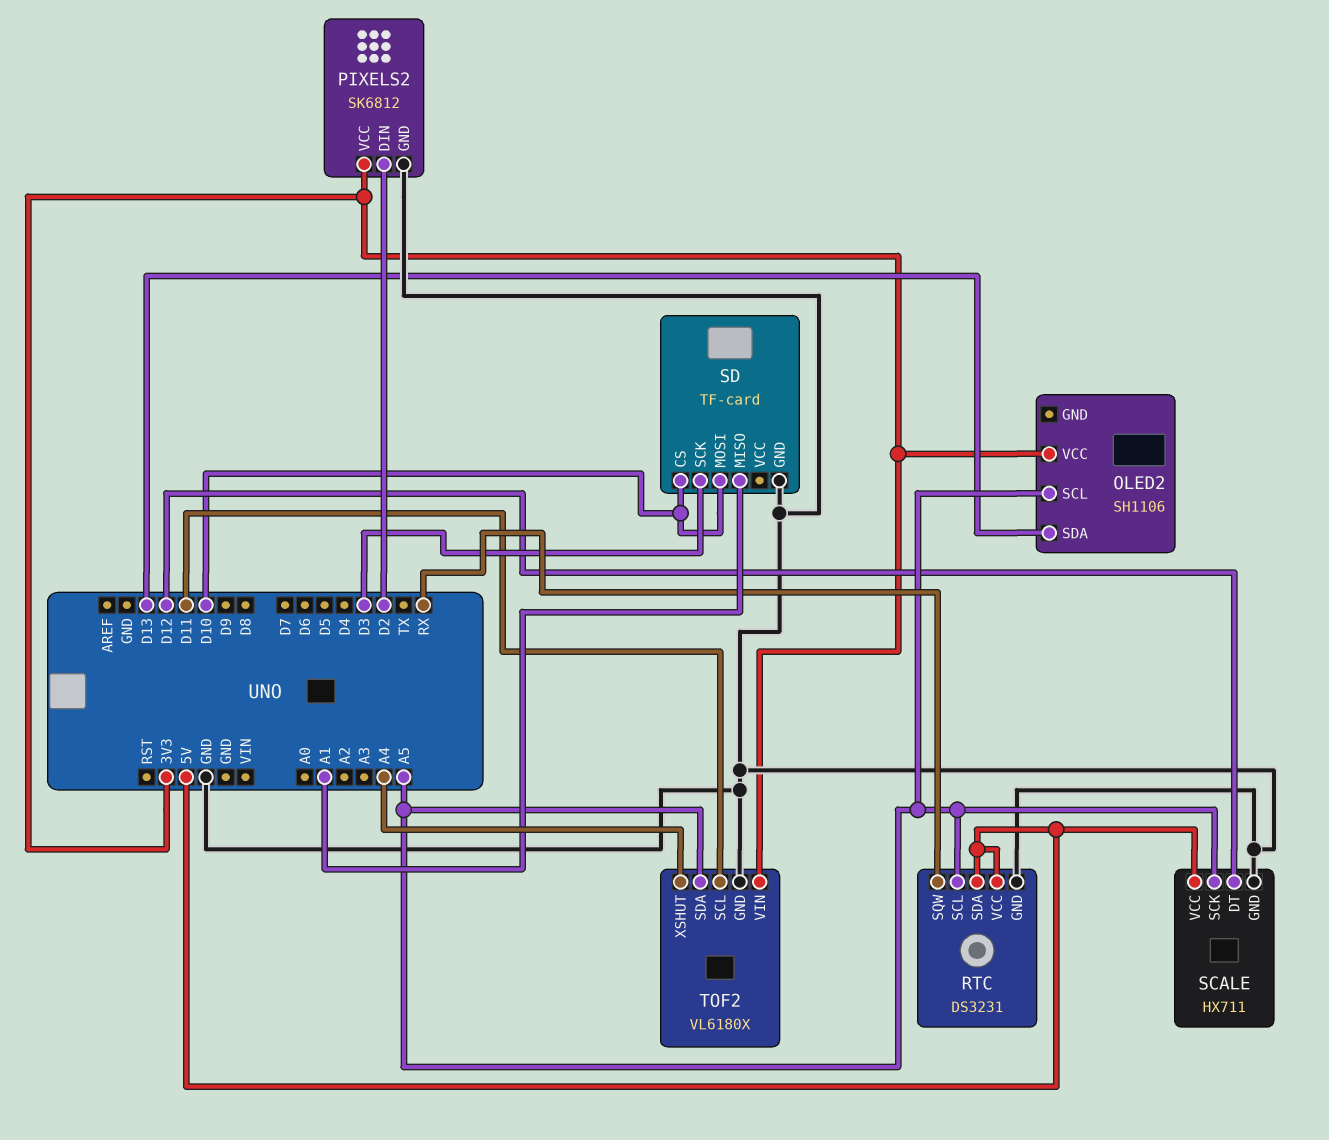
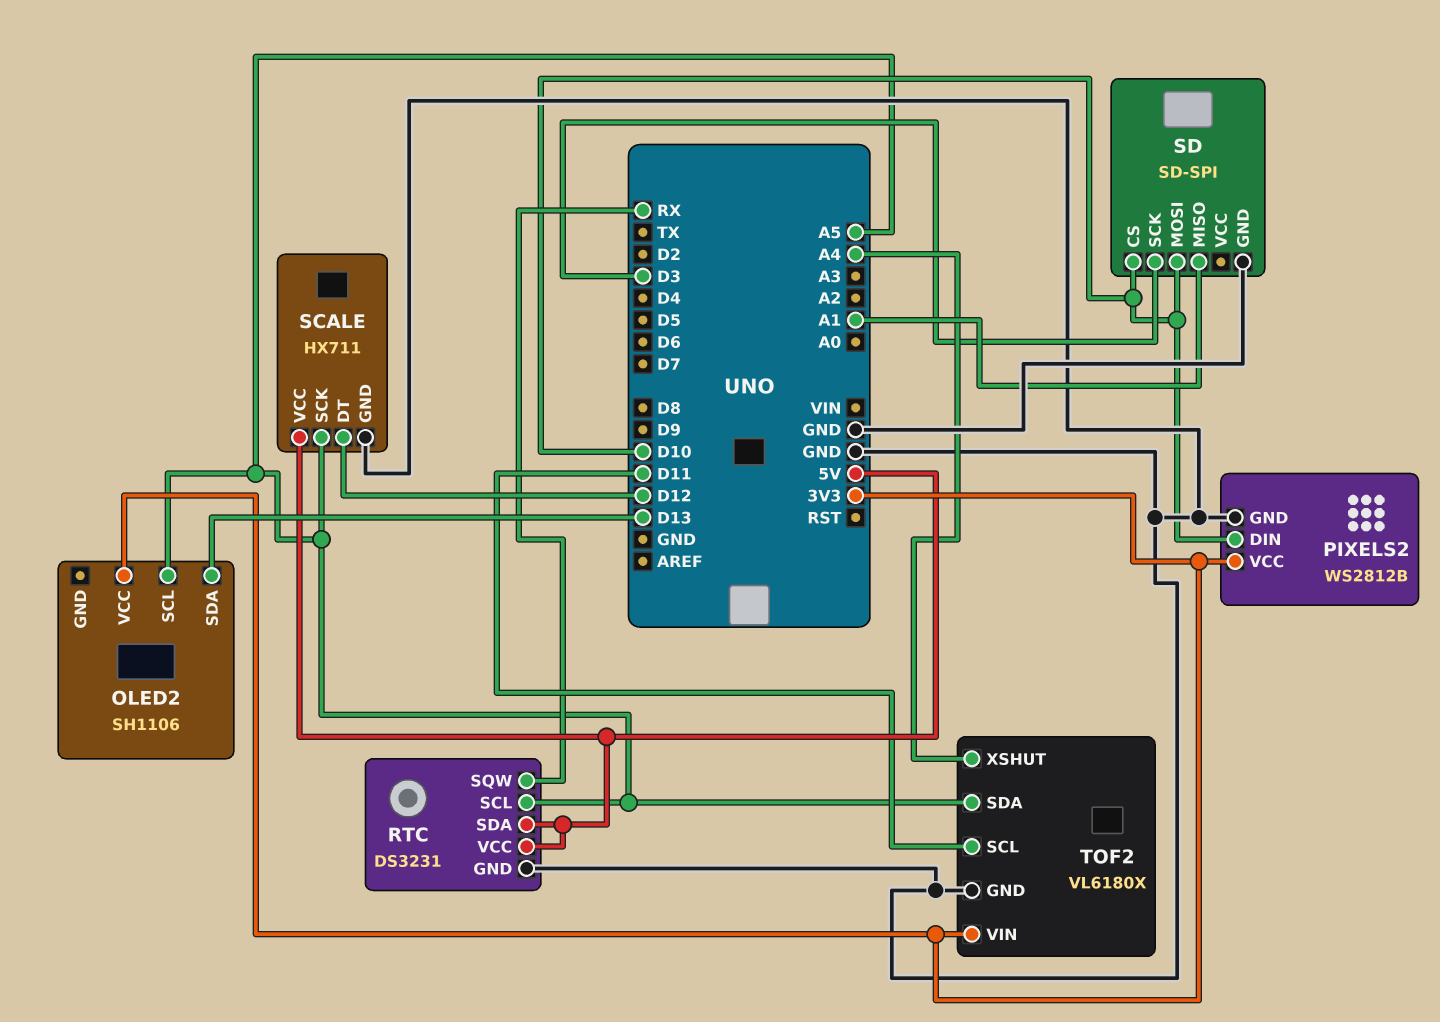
PIXELS2: SK6812 -> WS2812B
PIXELS2 pin DIN: D2 -> D10
SD: TF-card -> SD-SPI

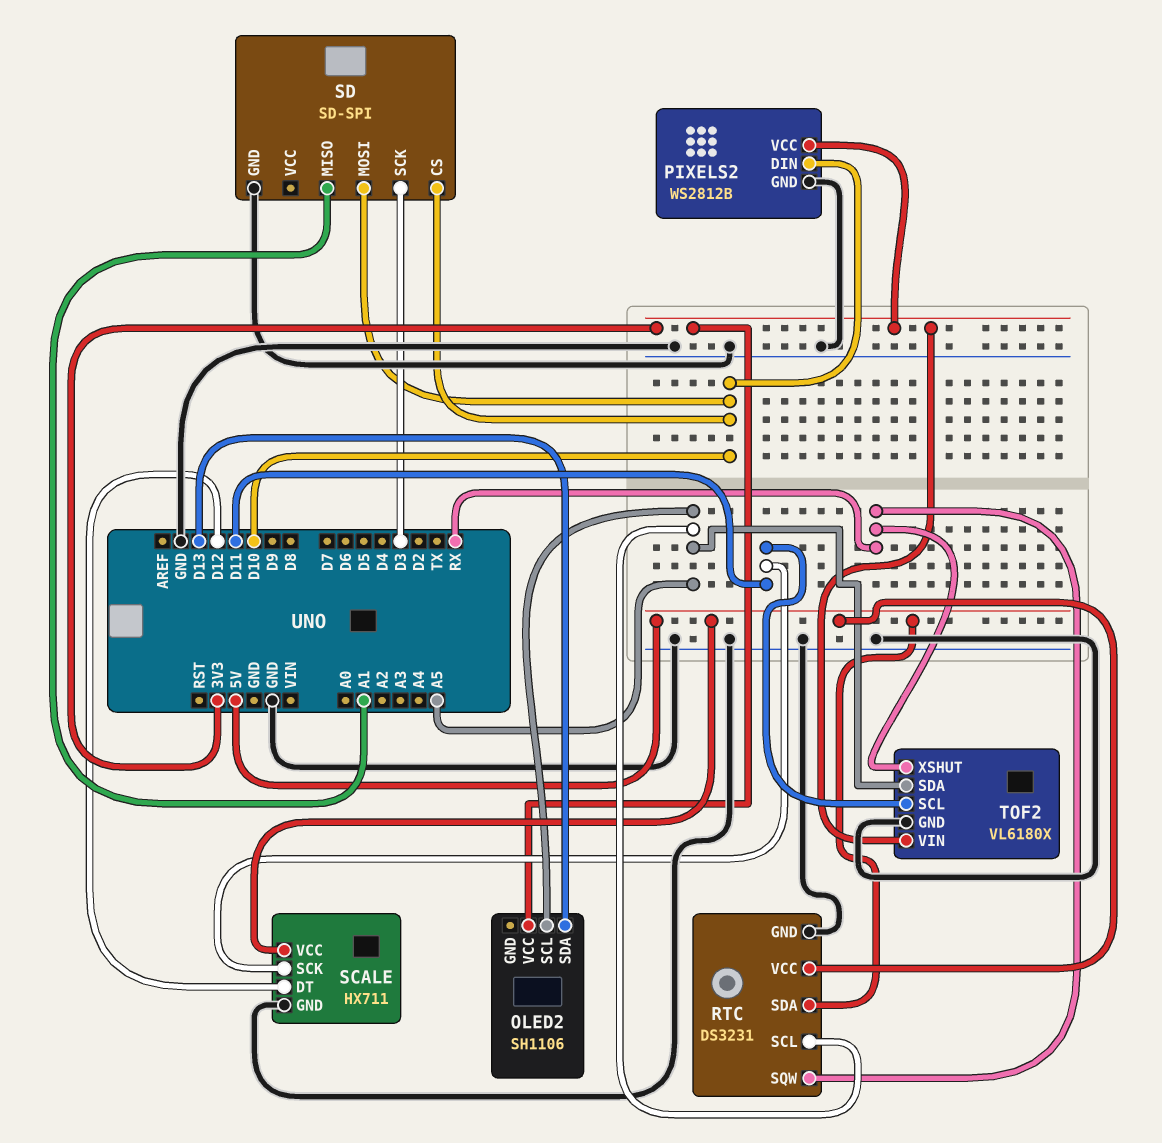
SCALE pin SCK: A5 -> D11
TOF2 pin XSHUT: A4 -> RX

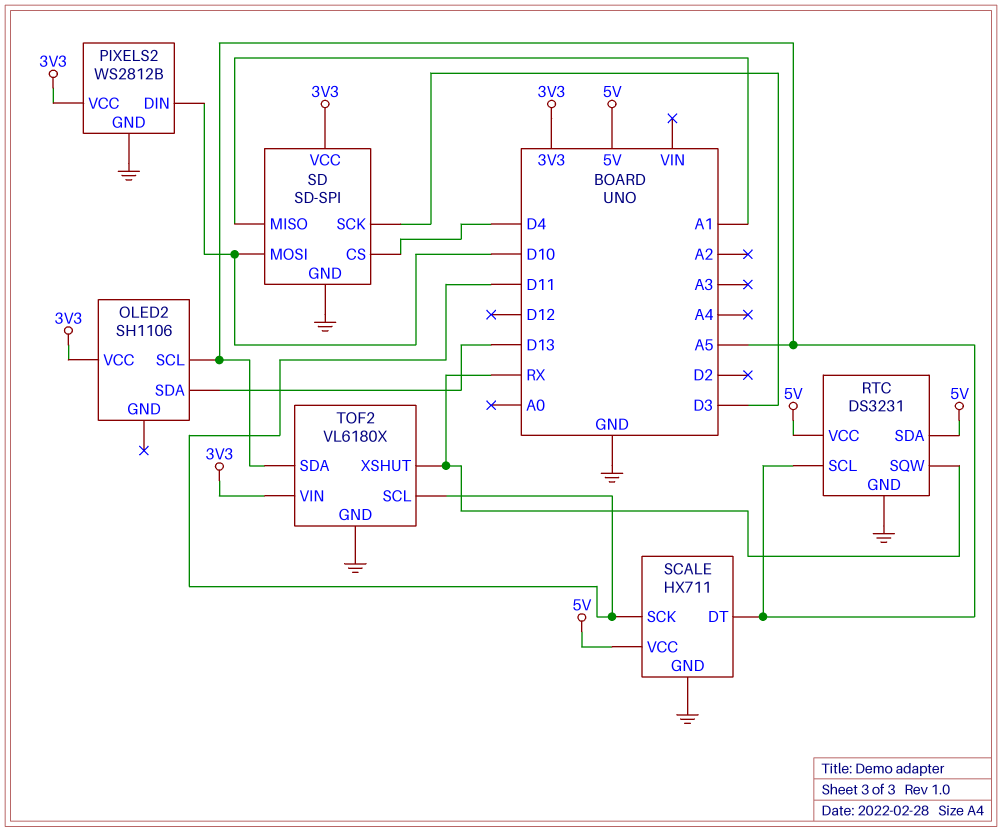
SCALE pin DT: D12 -> A5
SD pin CS: D10 -> D4
SD pin VCC: none -> 3V3

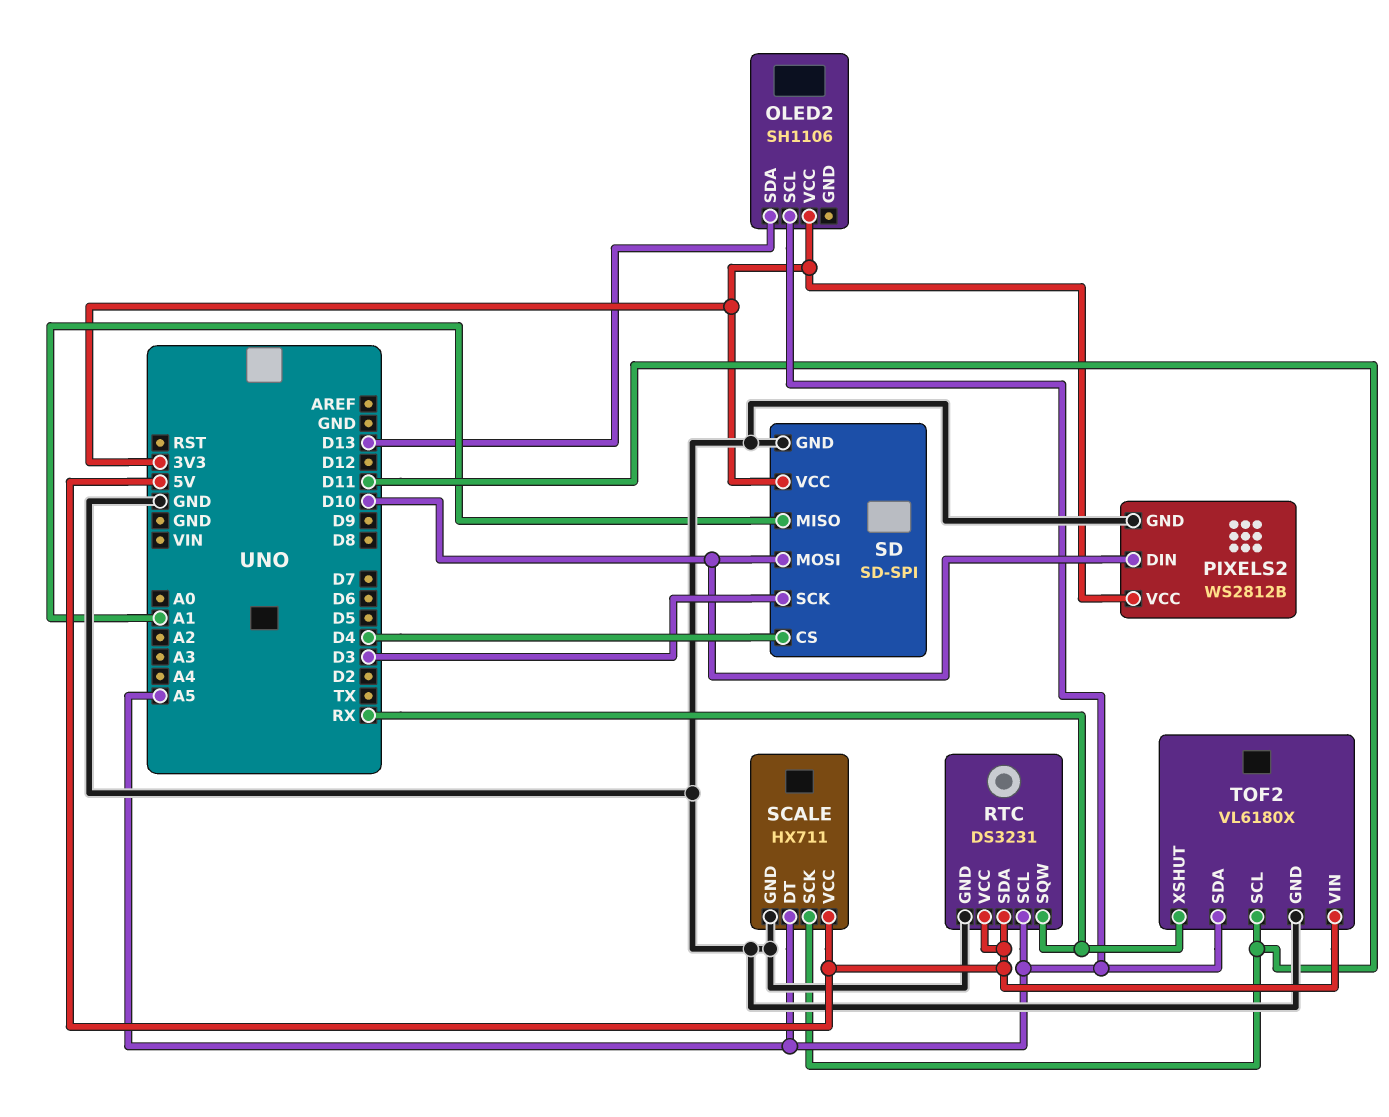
TOF2 pin VIN: 3V3 -> 5V

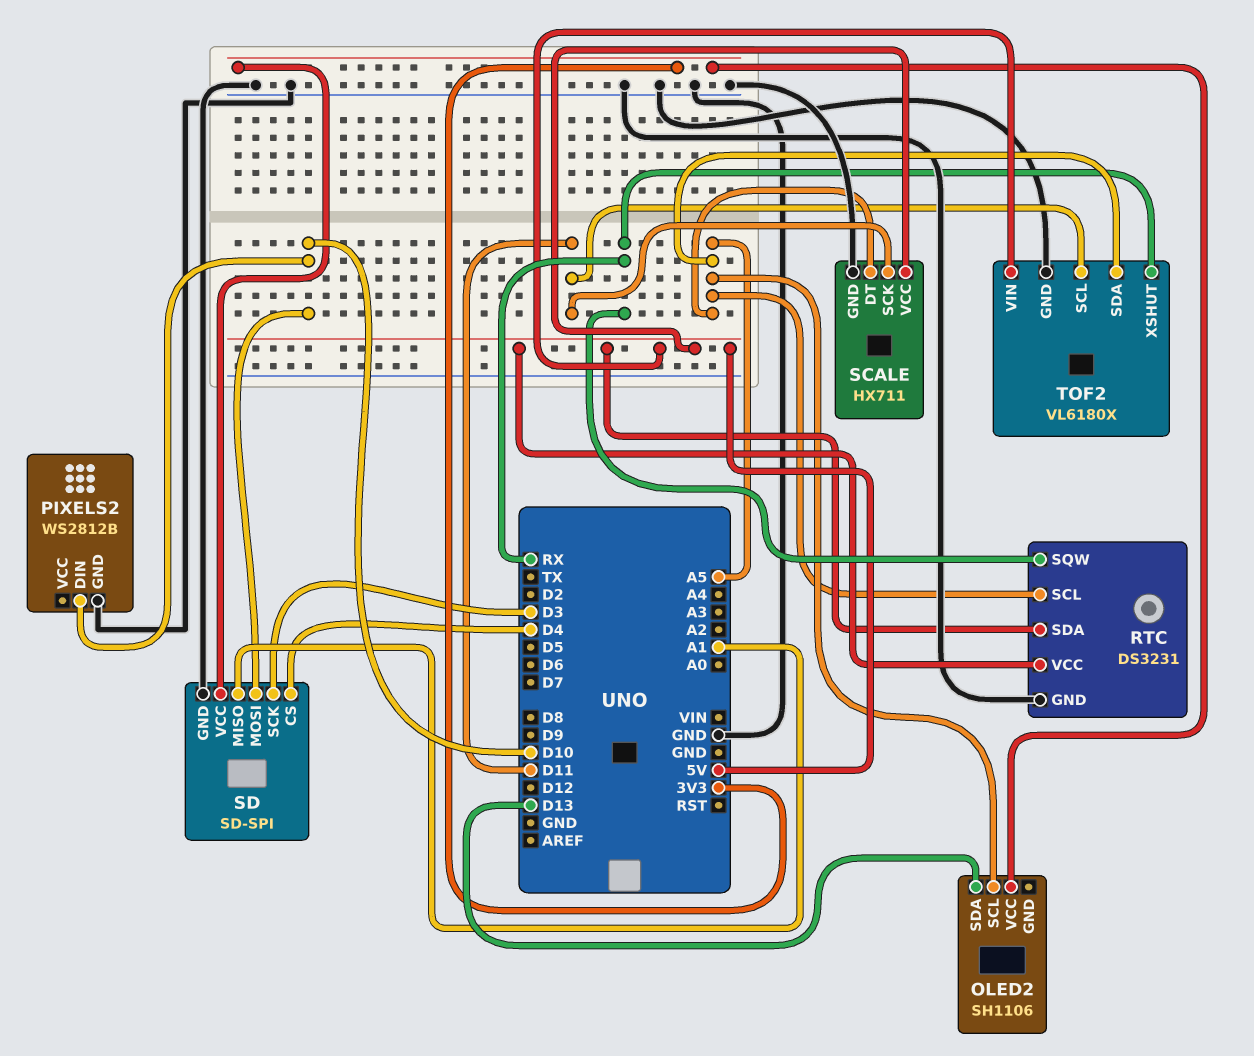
PIXELS2 pin VCC: 3V3 -> none

